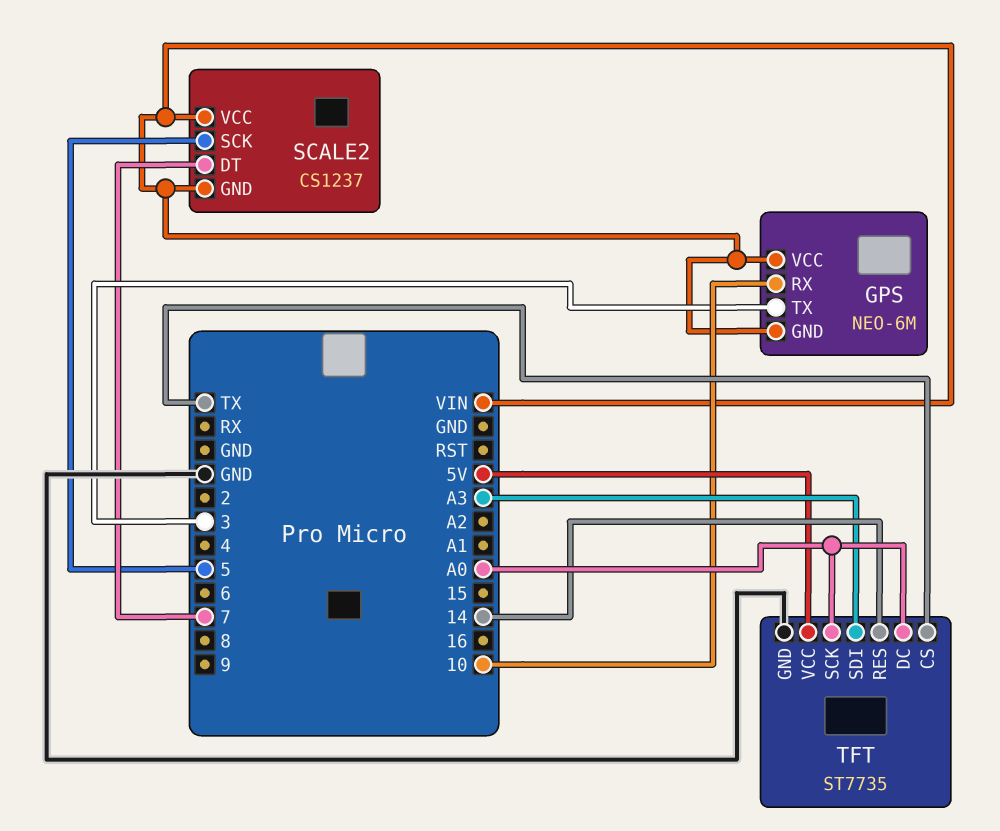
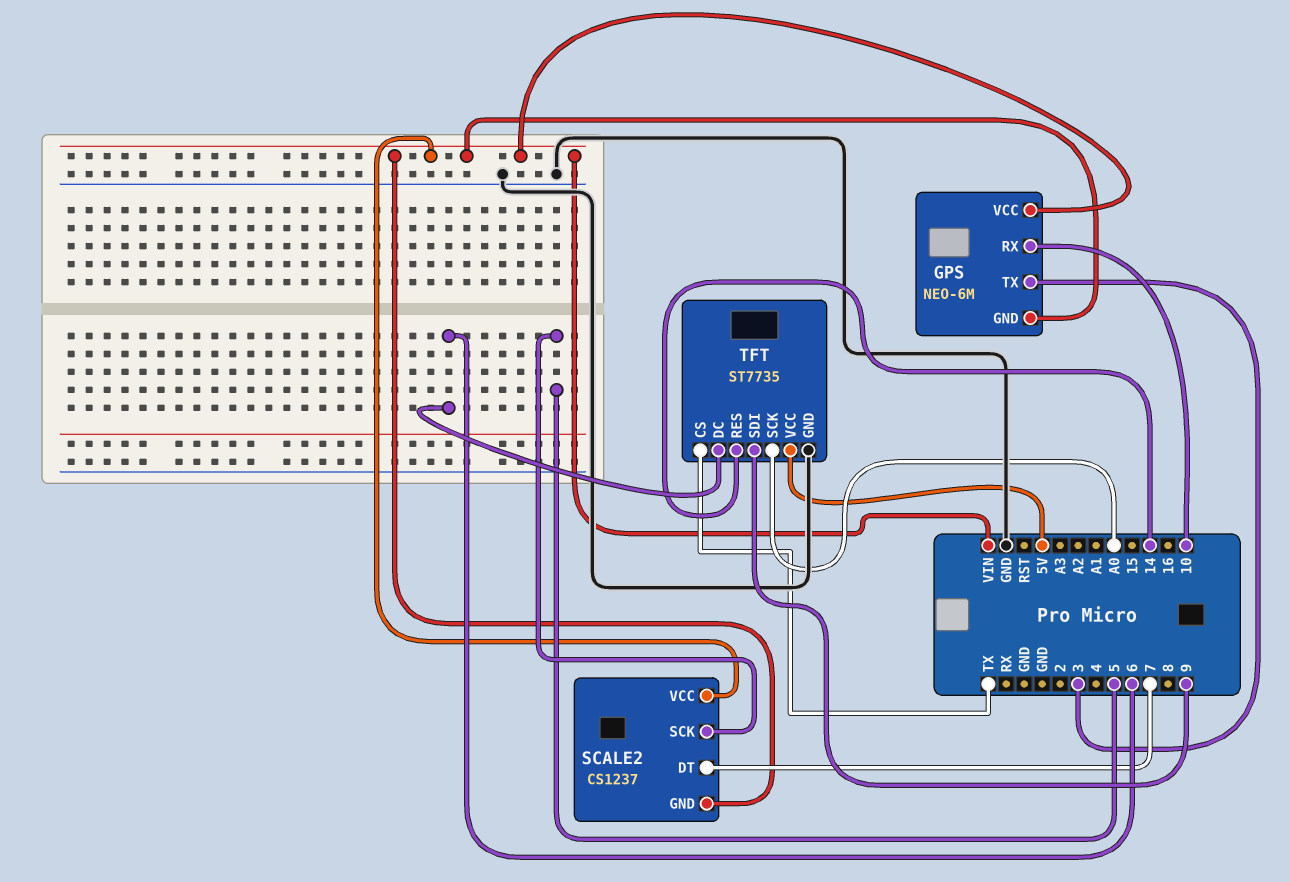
TFT pin DC: A0 -> 6
TFT pin SDI: A3 -> 9

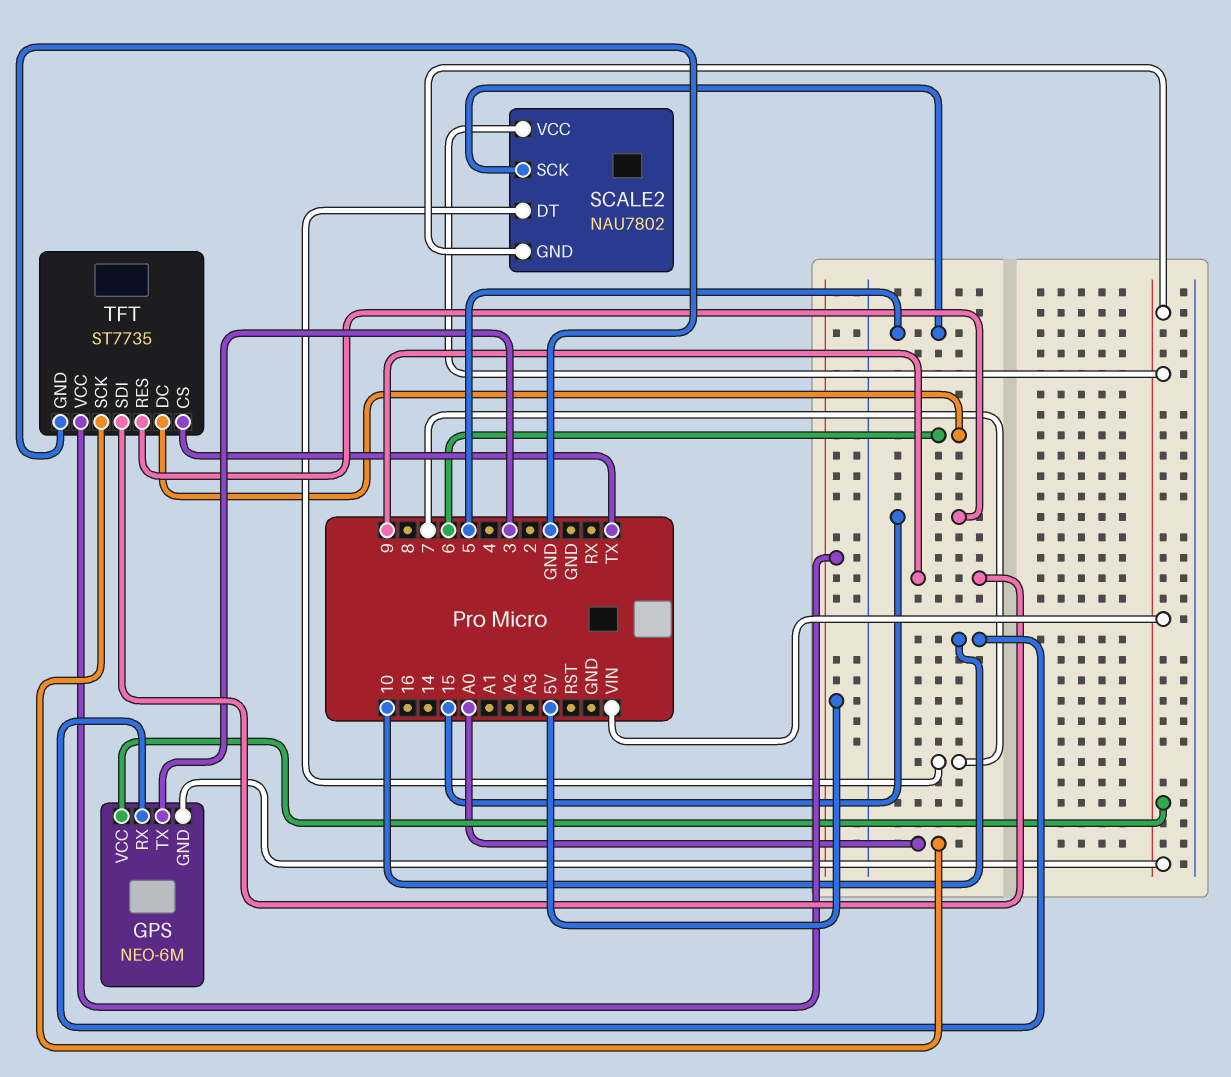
SCALE2: CS1237 -> NAU7802
TFT pin RES: 14 -> 15

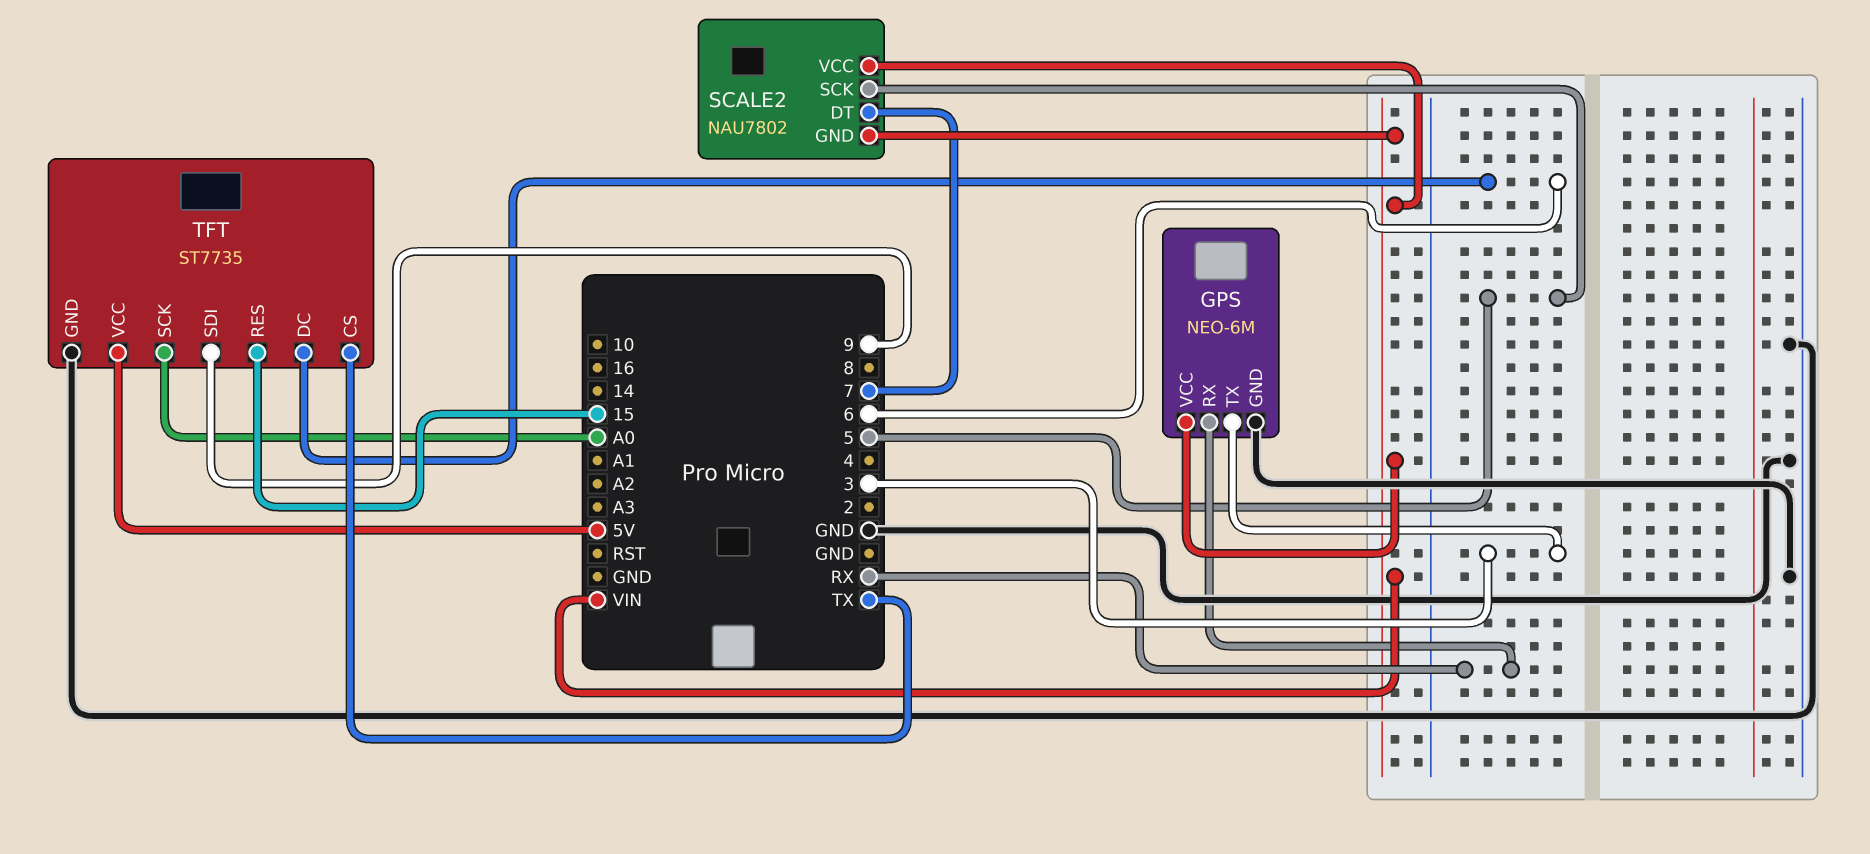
GPS pin GND: VIN -> GND
GPS pin RX: 10 -> RX

